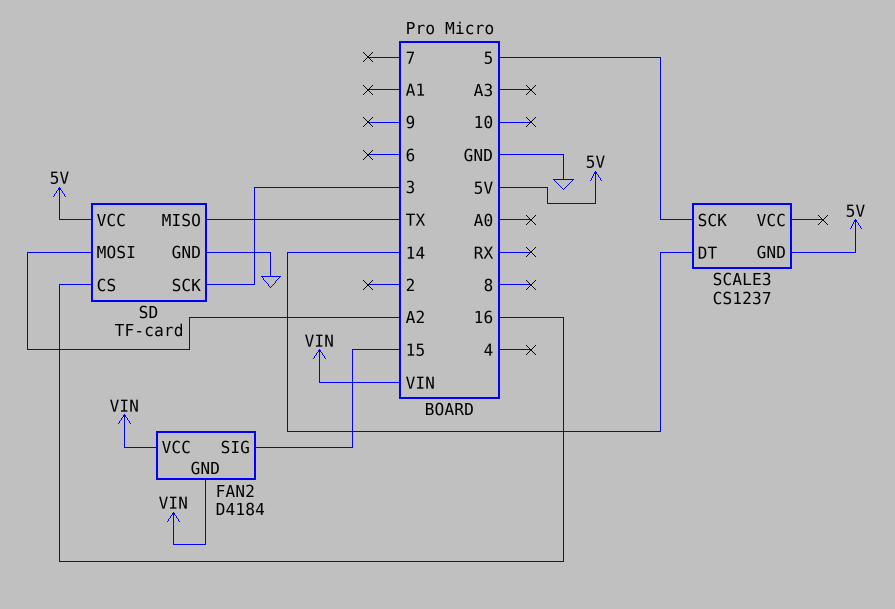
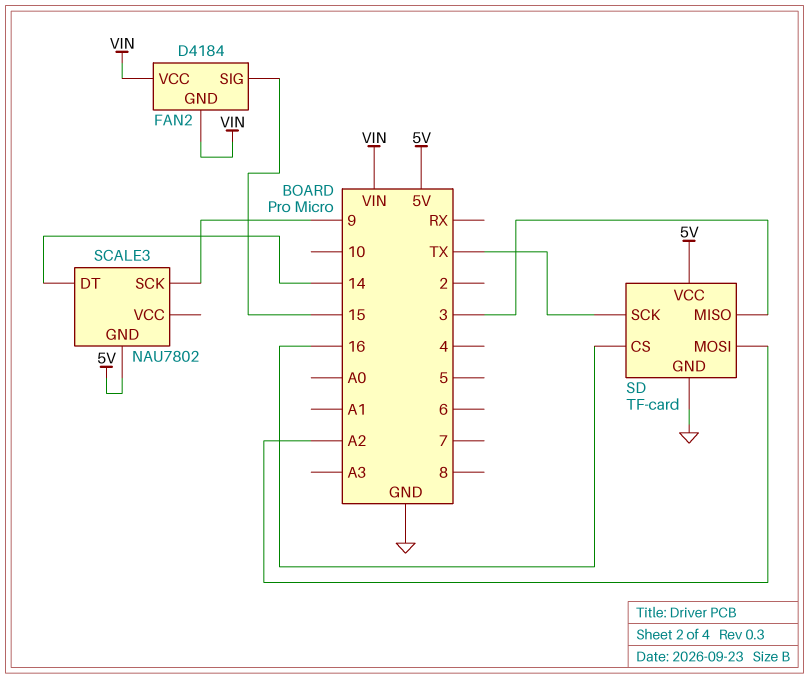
SCALE3: CS1237 -> NAU7802
SCALE3 pin SCK: 5 -> 9
SD pin MISO: TX -> 3
SD pin SCK: 3 -> TX

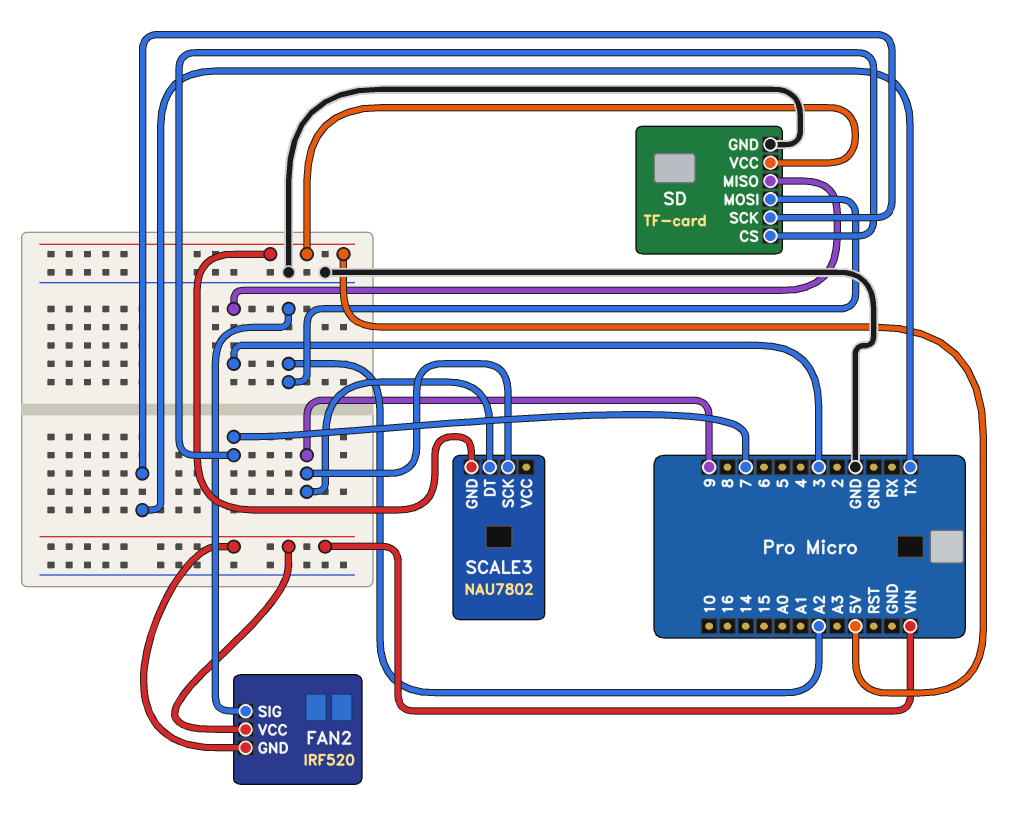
FAN2: D4184 -> IRF520
FAN2 pin SIG: 15 -> A2
SCALE3 pin DT: 14 -> 9
SD pin CS: 16 -> 7

